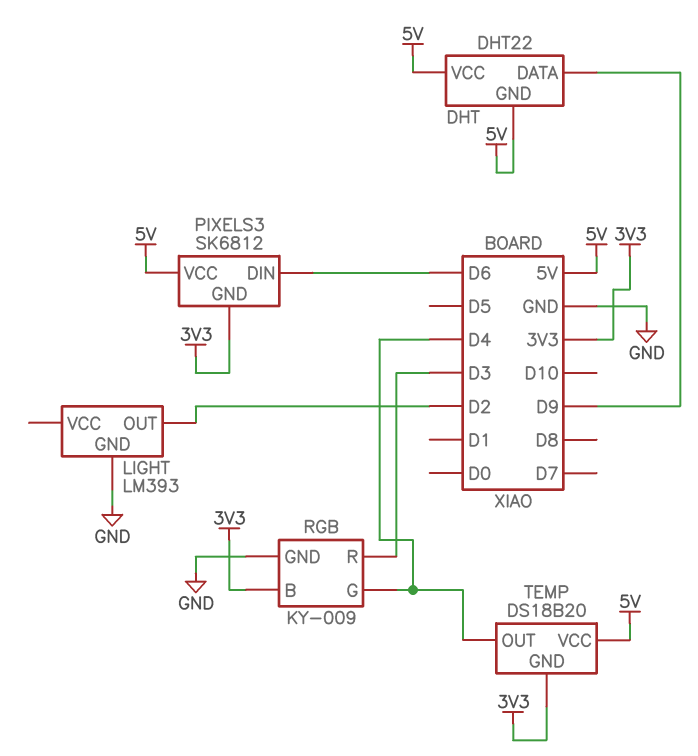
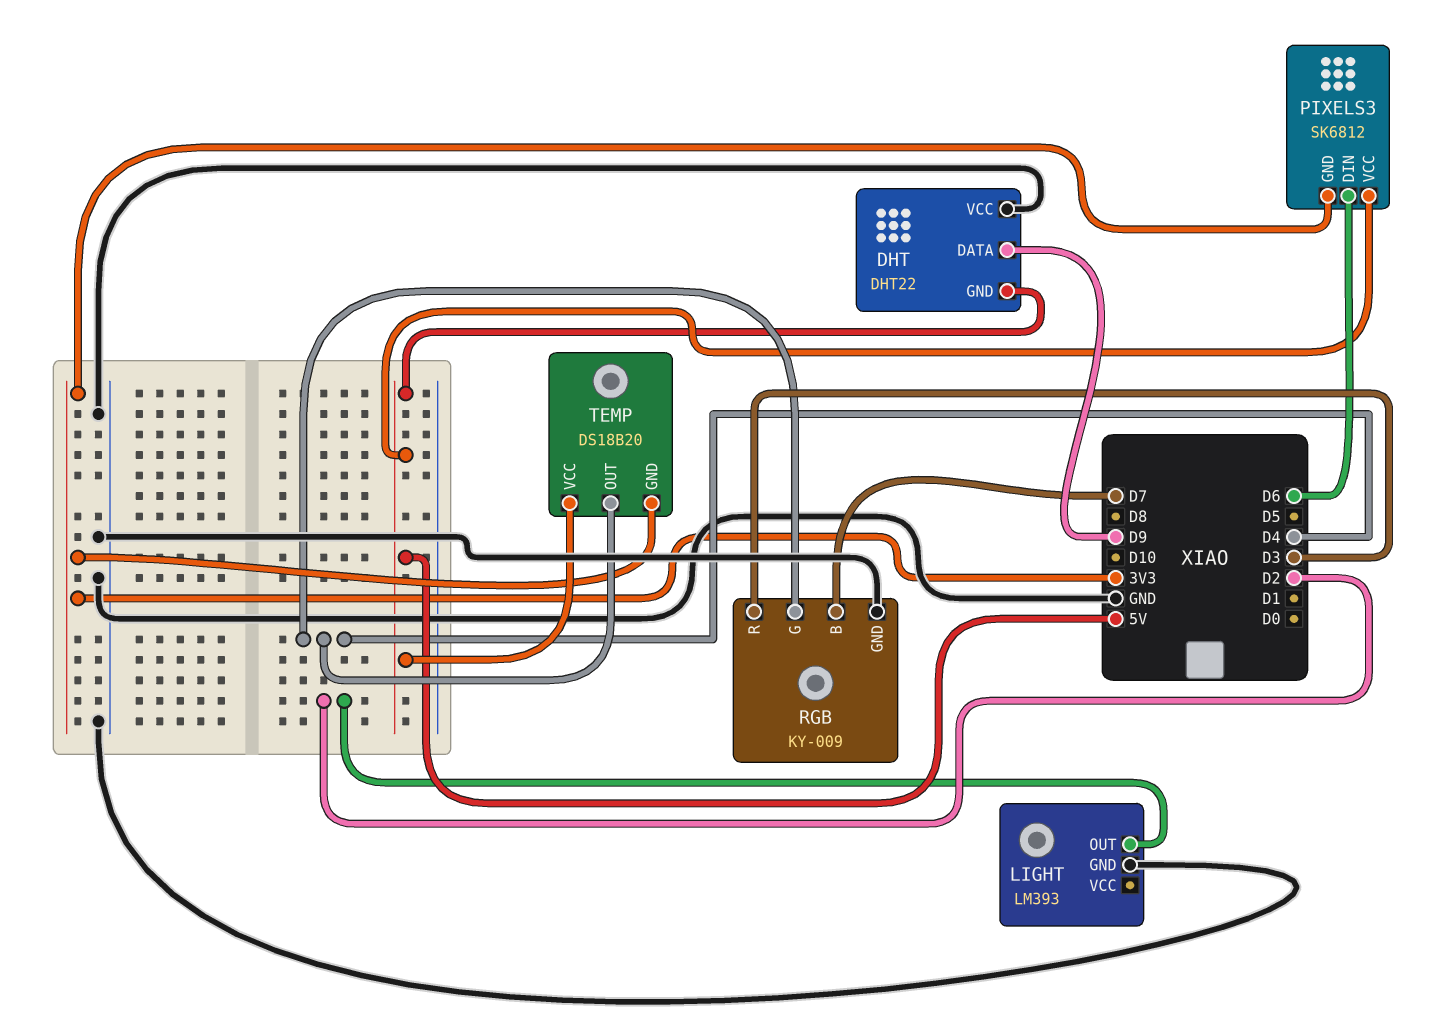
DHT pin VCC: 5V -> GND
RGB pin B: 3V3 -> D7

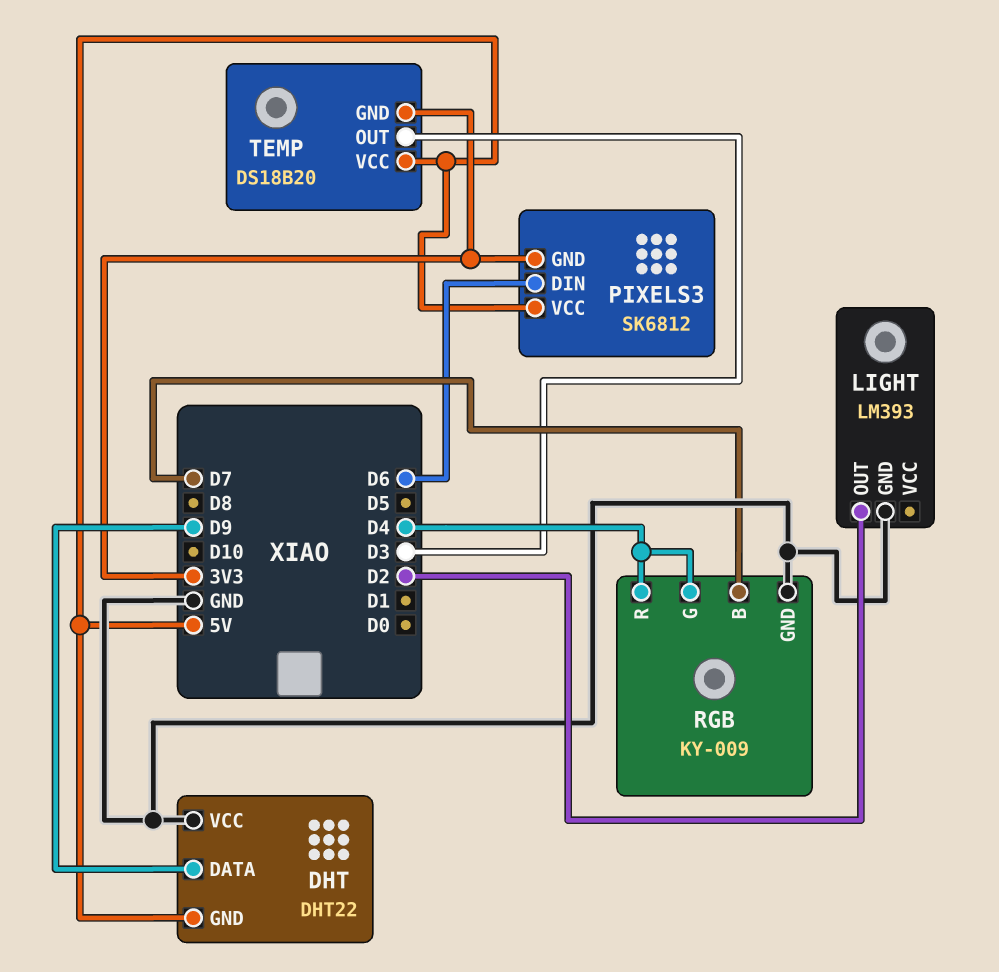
RGB pin R: D3 -> D4
TEMP pin OUT: D4 -> D3

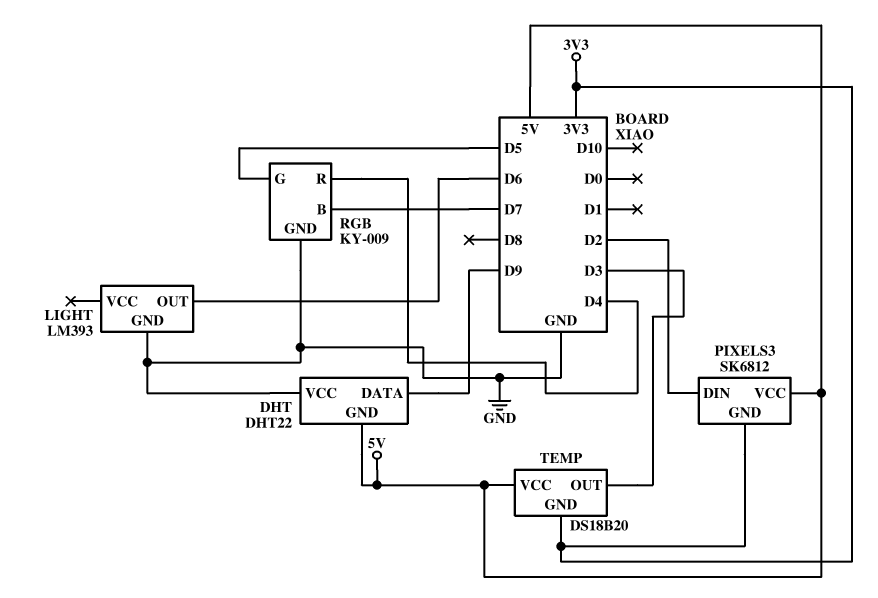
LIGHT pin OUT: D2 -> D6
PIXELS3 pin DIN: D6 -> D2
RGB pin G: D4 -> D5

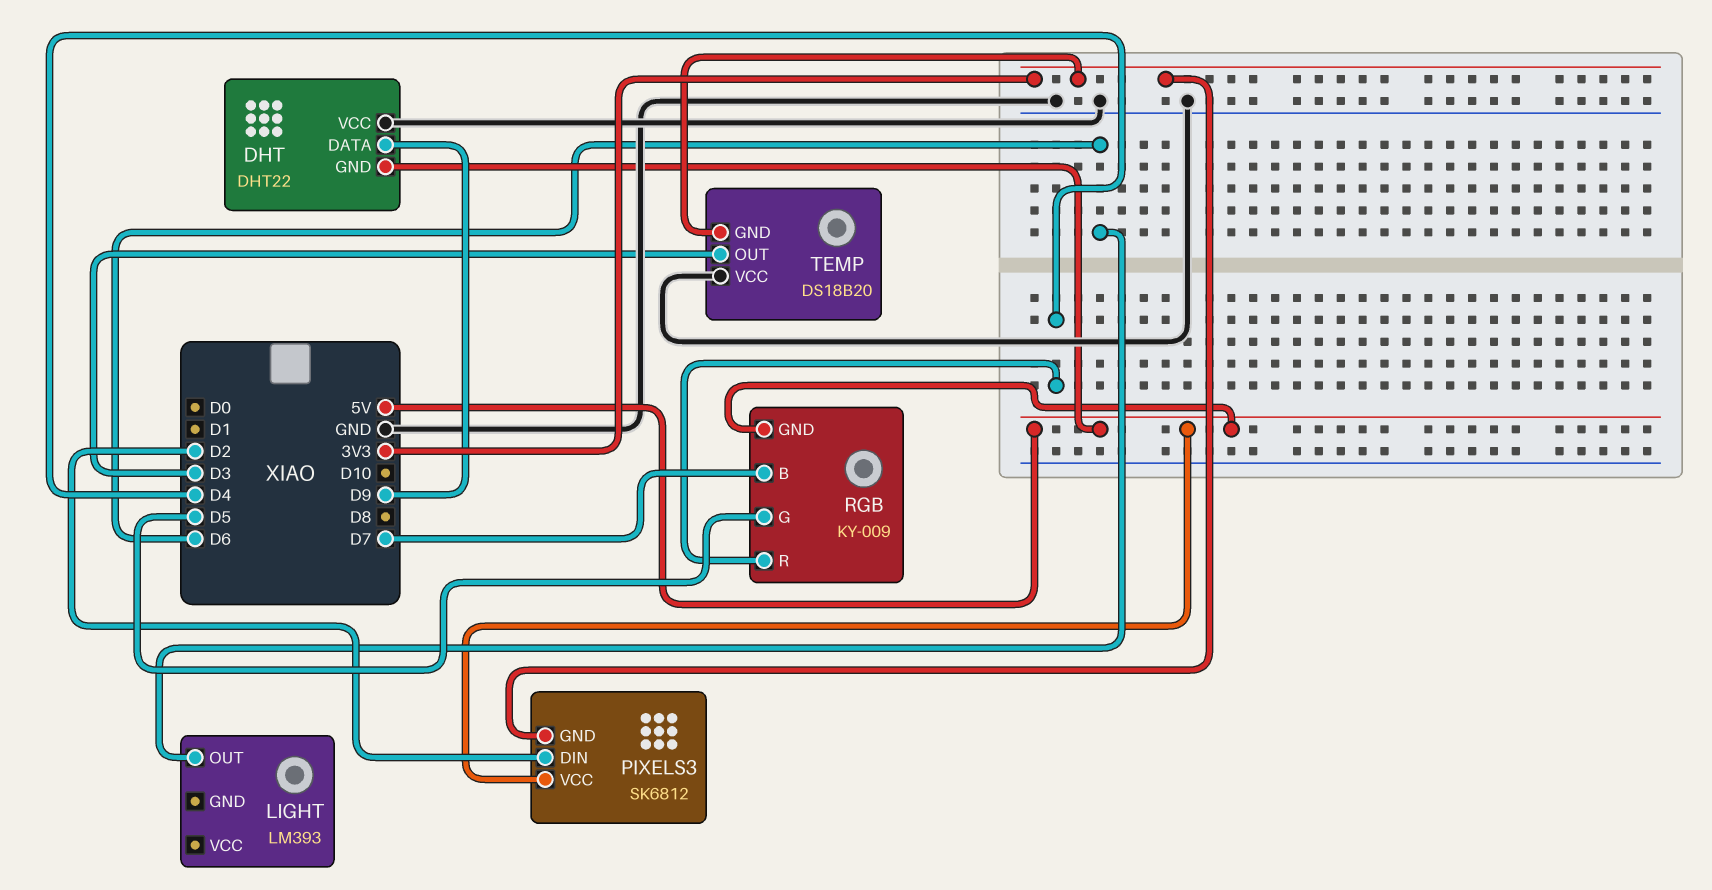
LIGHT pin GND: GND -> none
RGB pin GND: GND -> 5V
TEMP pin VCC: 5V -> GND

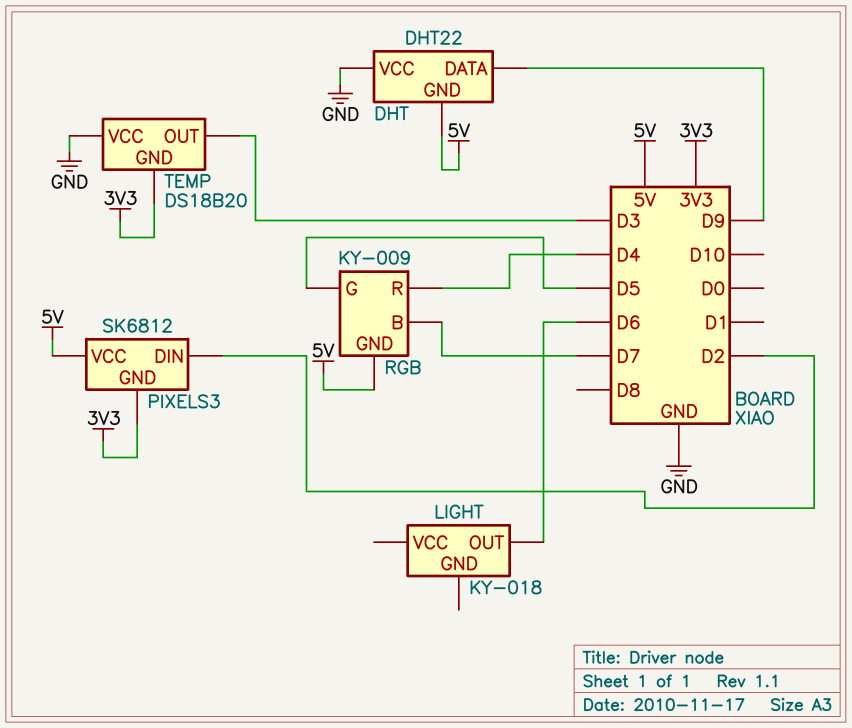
LIGHT: LM393 -> KY-018

